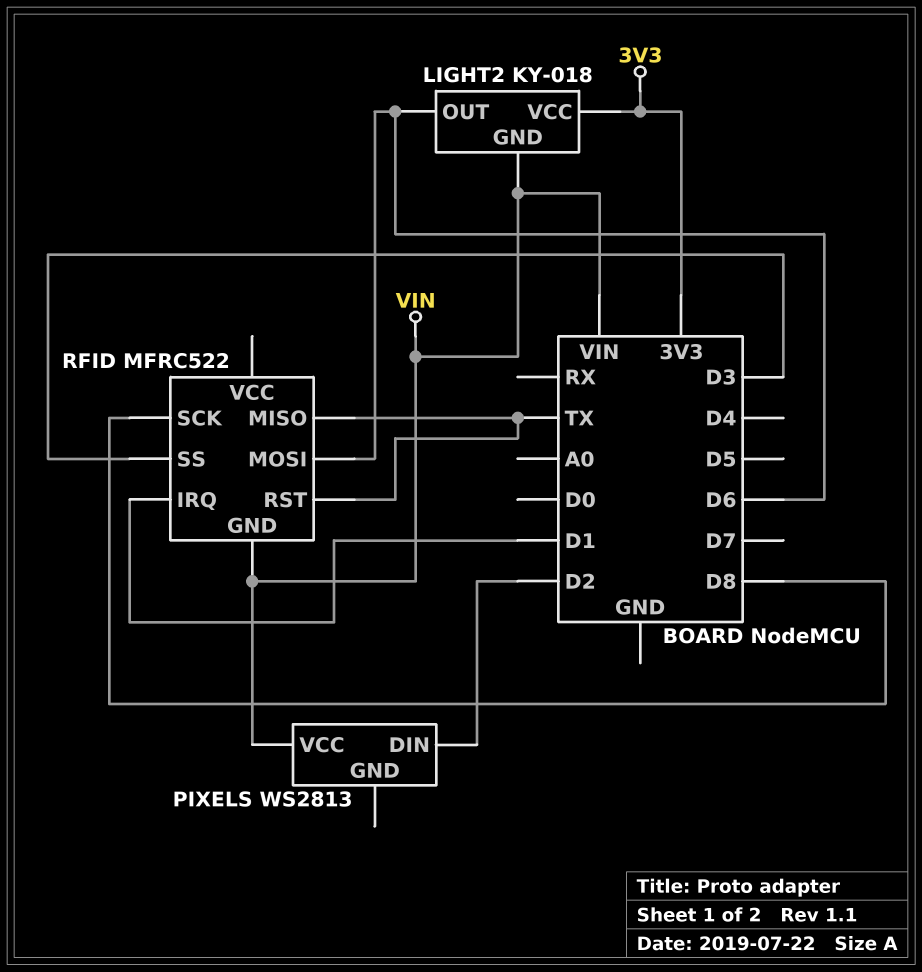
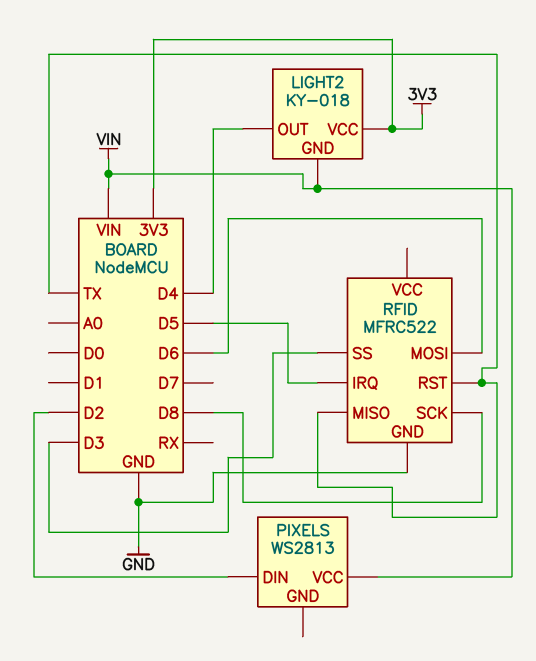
LIGHT2 pin OUT: D6 -> D4
RFID pin GND: VIN -> GND
RFID pin IRQ: D1 -> D5

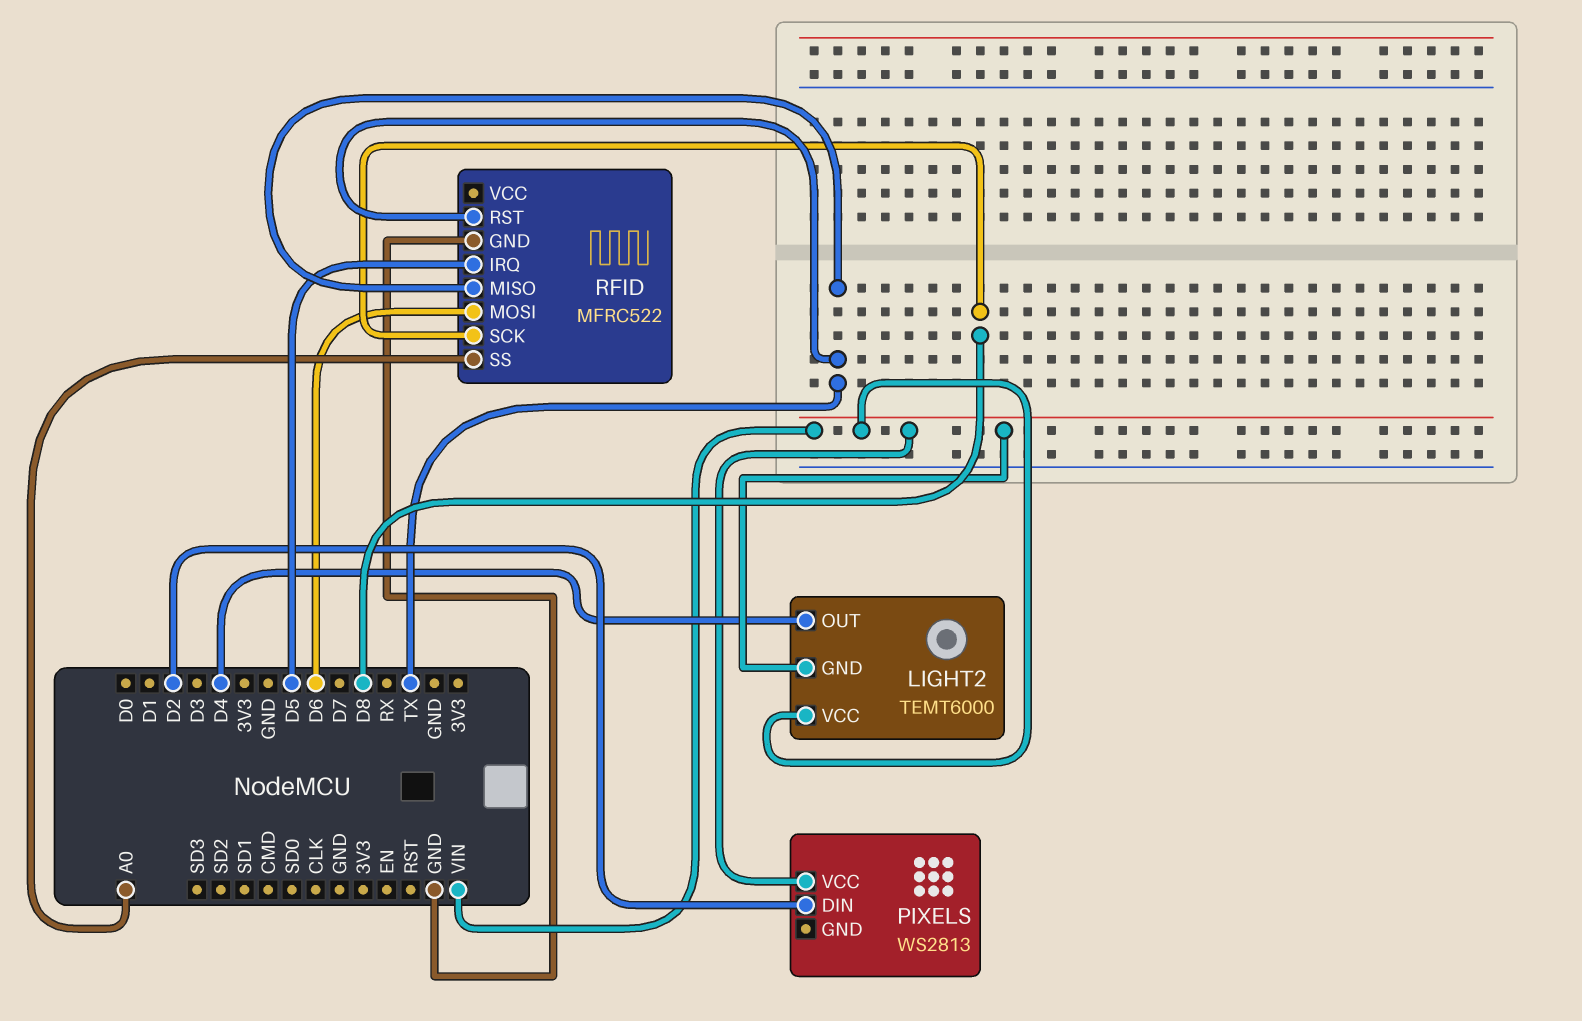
LIGHT2: KY-018 -> TEMT6000
LIGHT2 pin VCC: 3V3 -> VIN
RFID pin SS: D3 -> A0

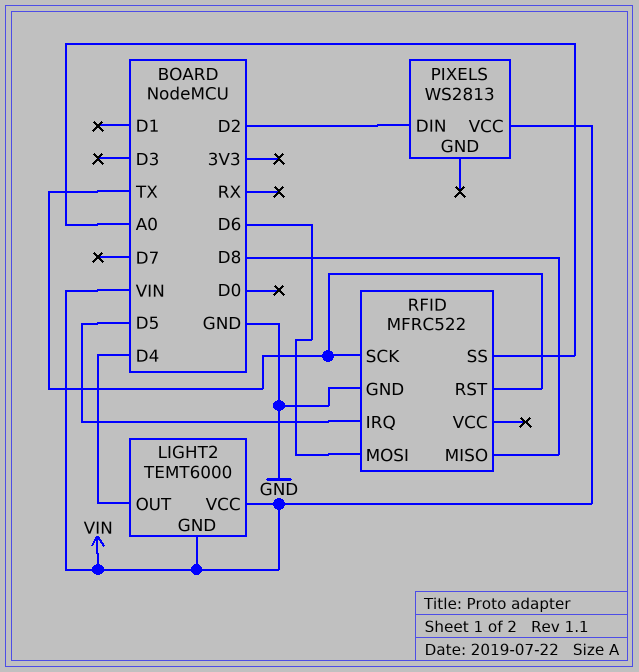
RFID pin MISO: TX -> D8
RFID pin SCK: D8 -> TX

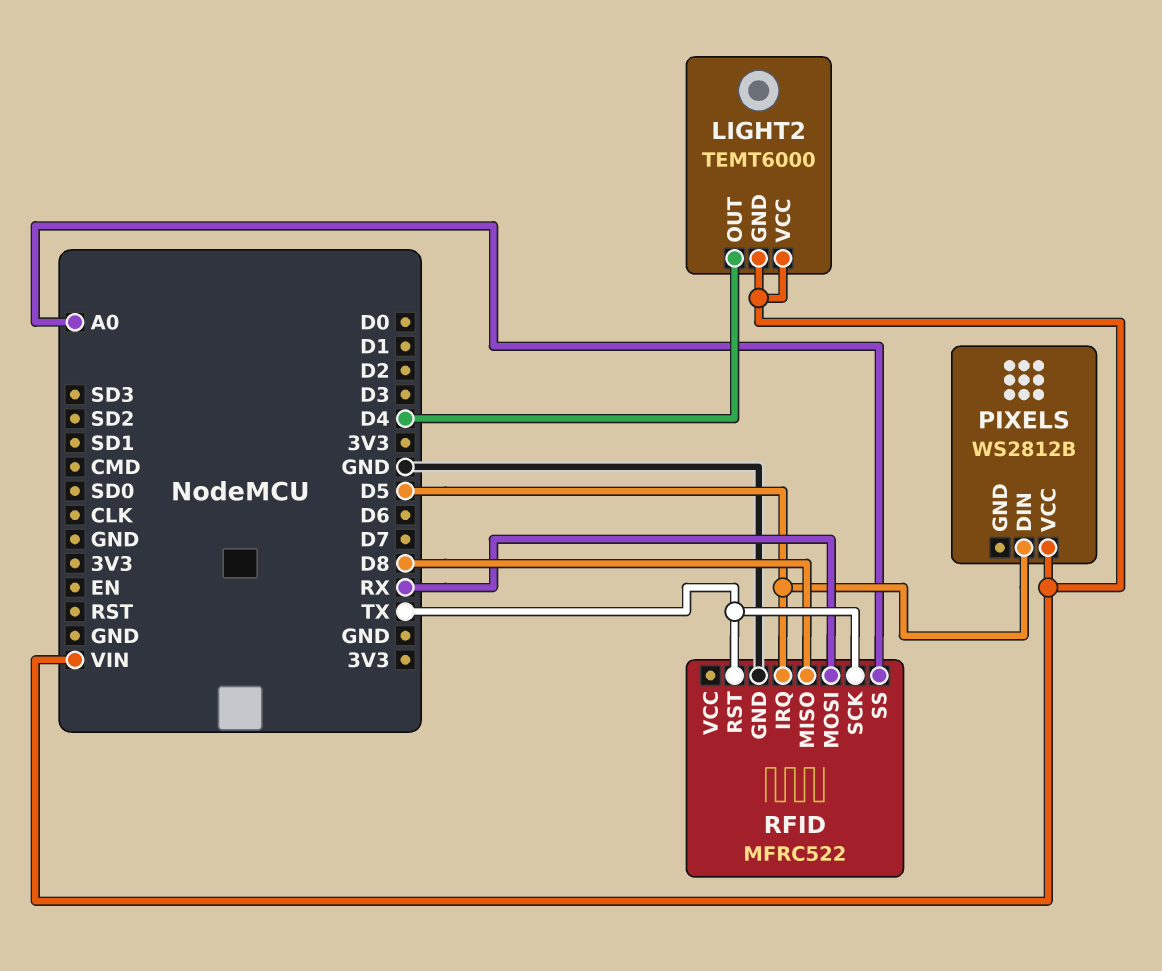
PIXELS: WS2813 -> WS2812B
PIXELS pin DIN: D2 -> D5
RFID pin MOSI: D6 -> RX

